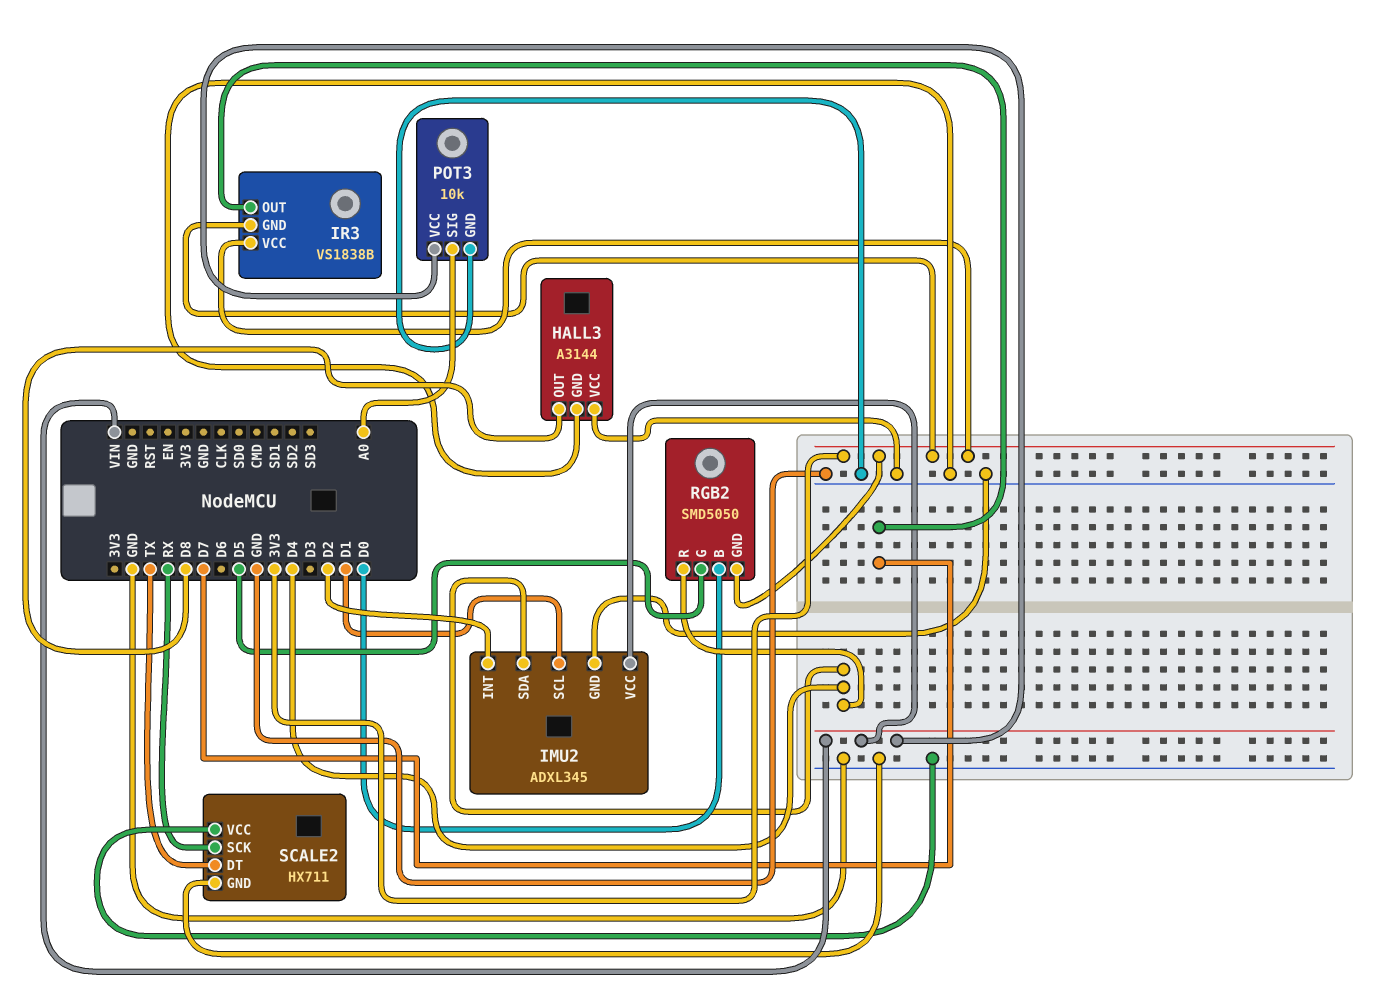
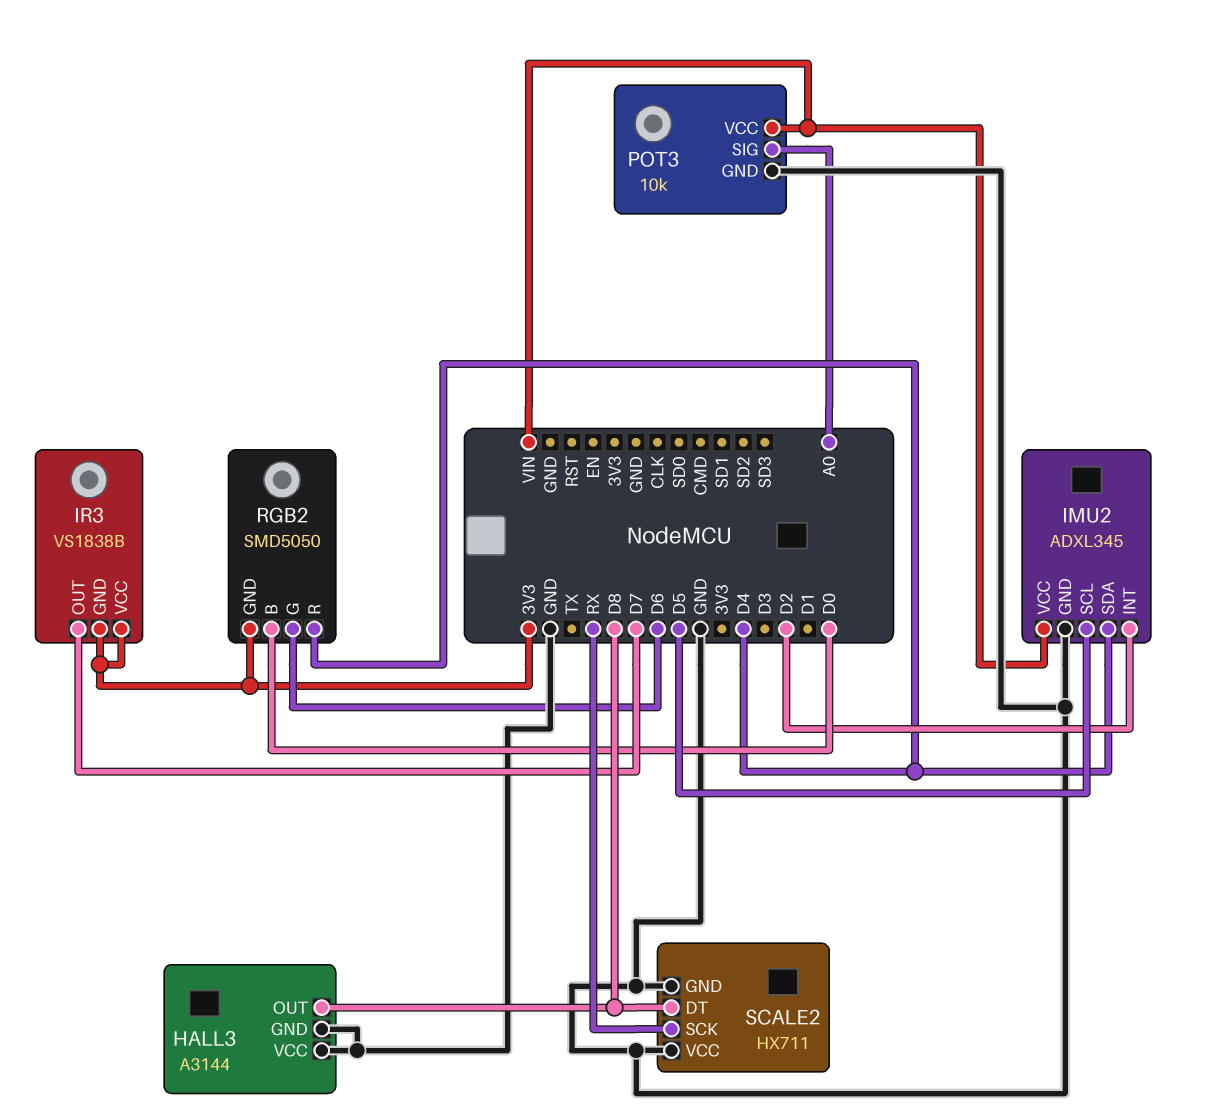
IMU2 pin SCL: D1 -> D5
RGB2 pin G: D5 -> D6
SCALE2 pin DT: TX -> D8

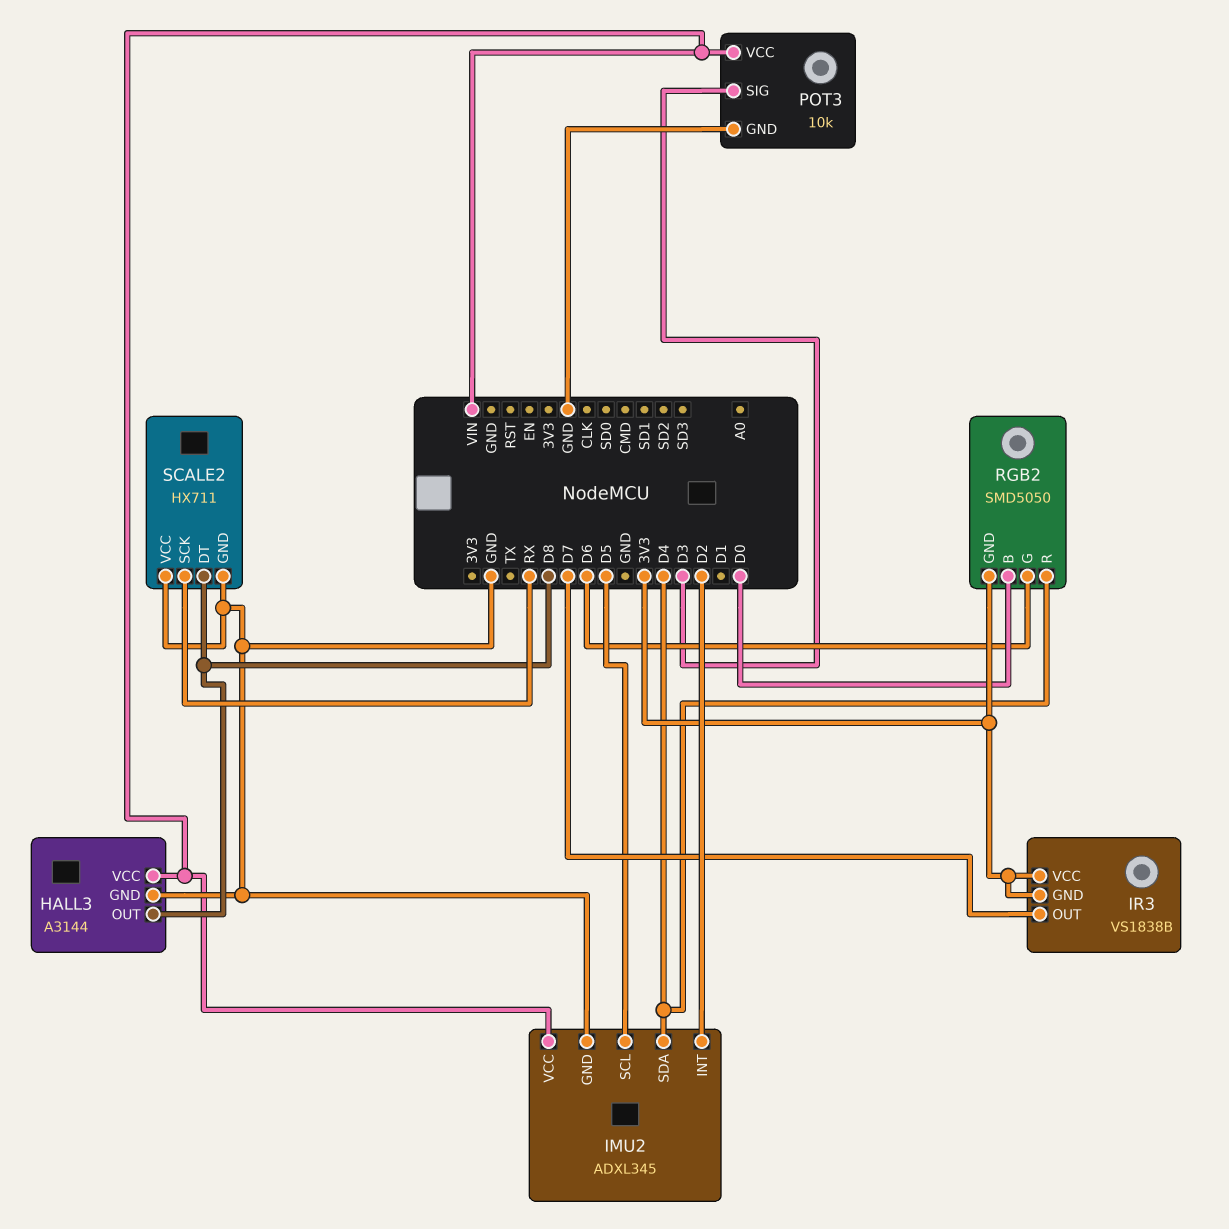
HALL3 pin VCC: GND -> VIN
POT3 pin SIG: A0 -> D3

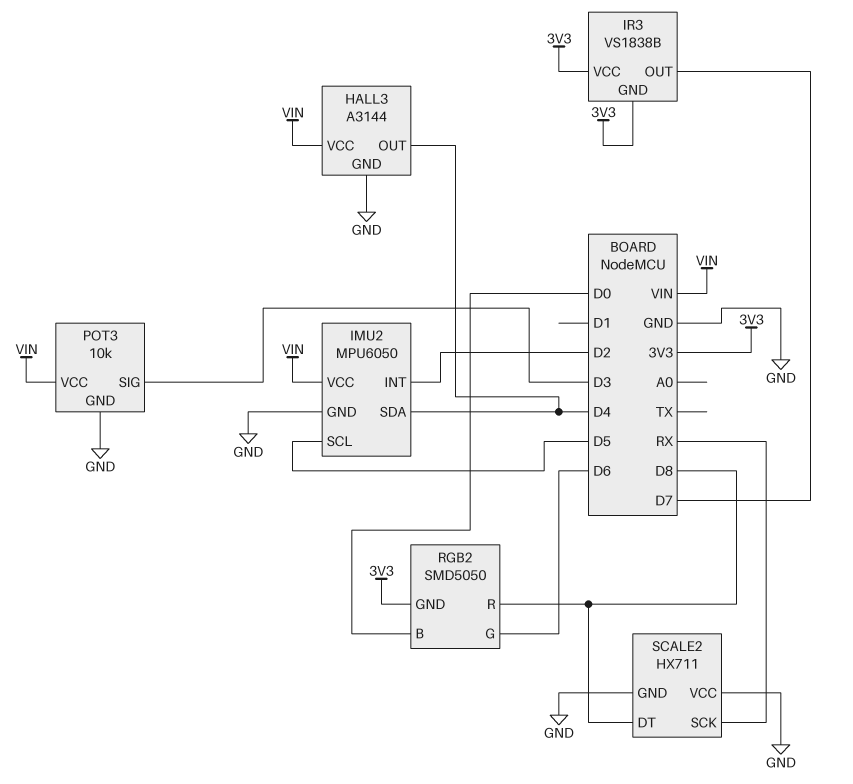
HALL3 pin OUT: D8 -> D4
IMU2: ADXL345 -> MPU6050
RGB2 pin R: D4 -> D8

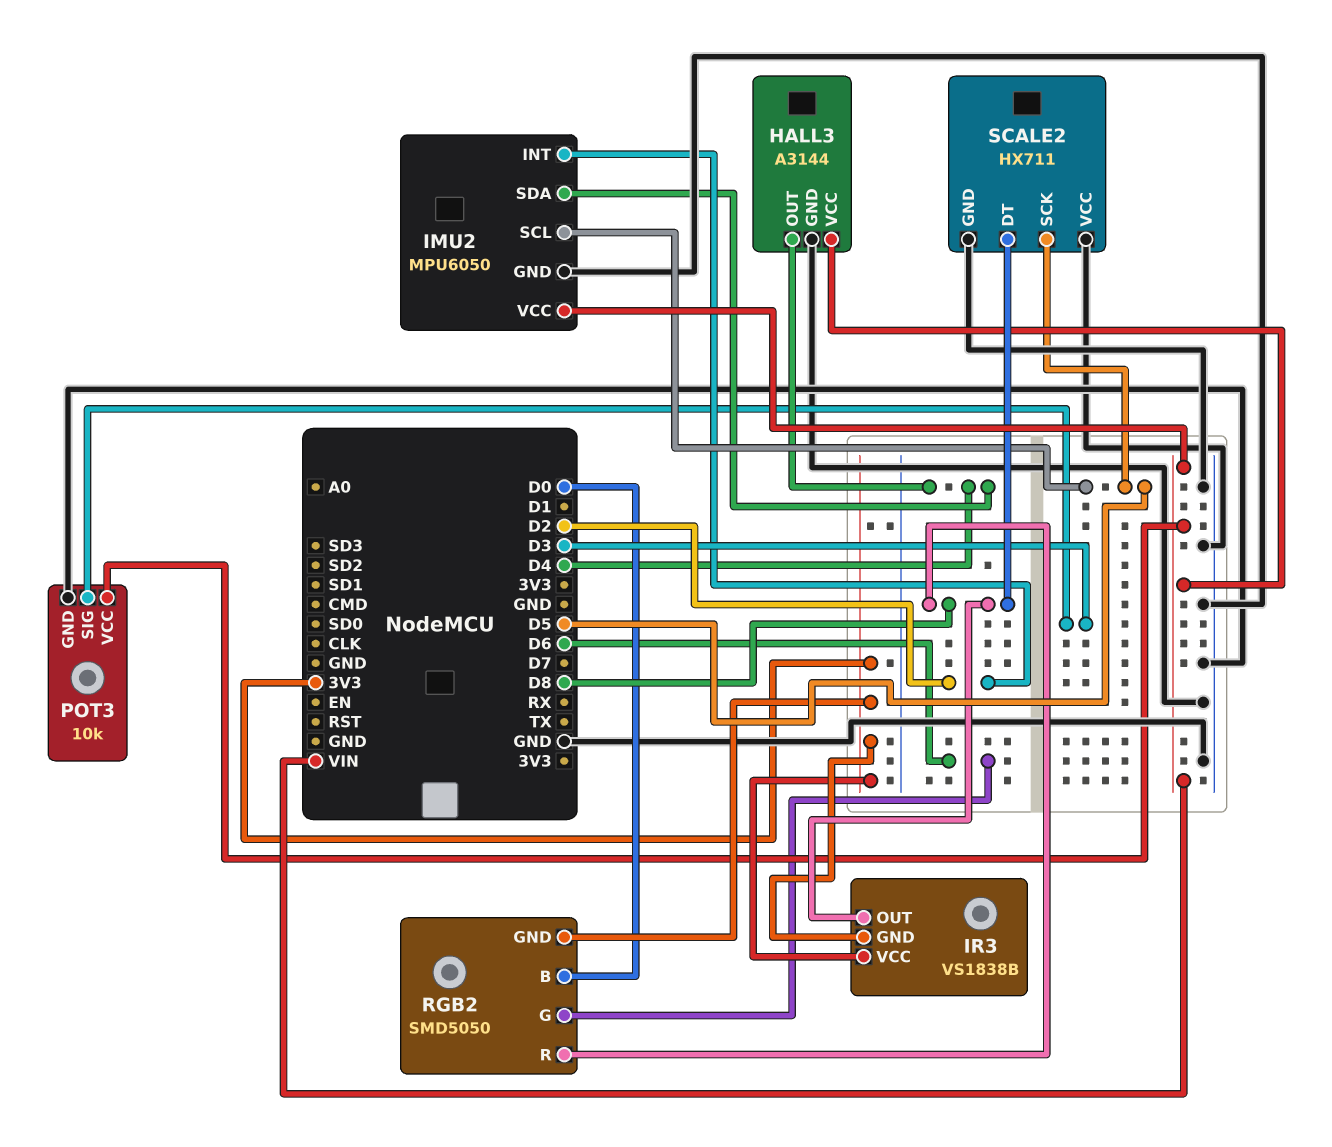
IR3 pin OUT: D7 -> D8
SCALE2 pin SCK: RX -> D5

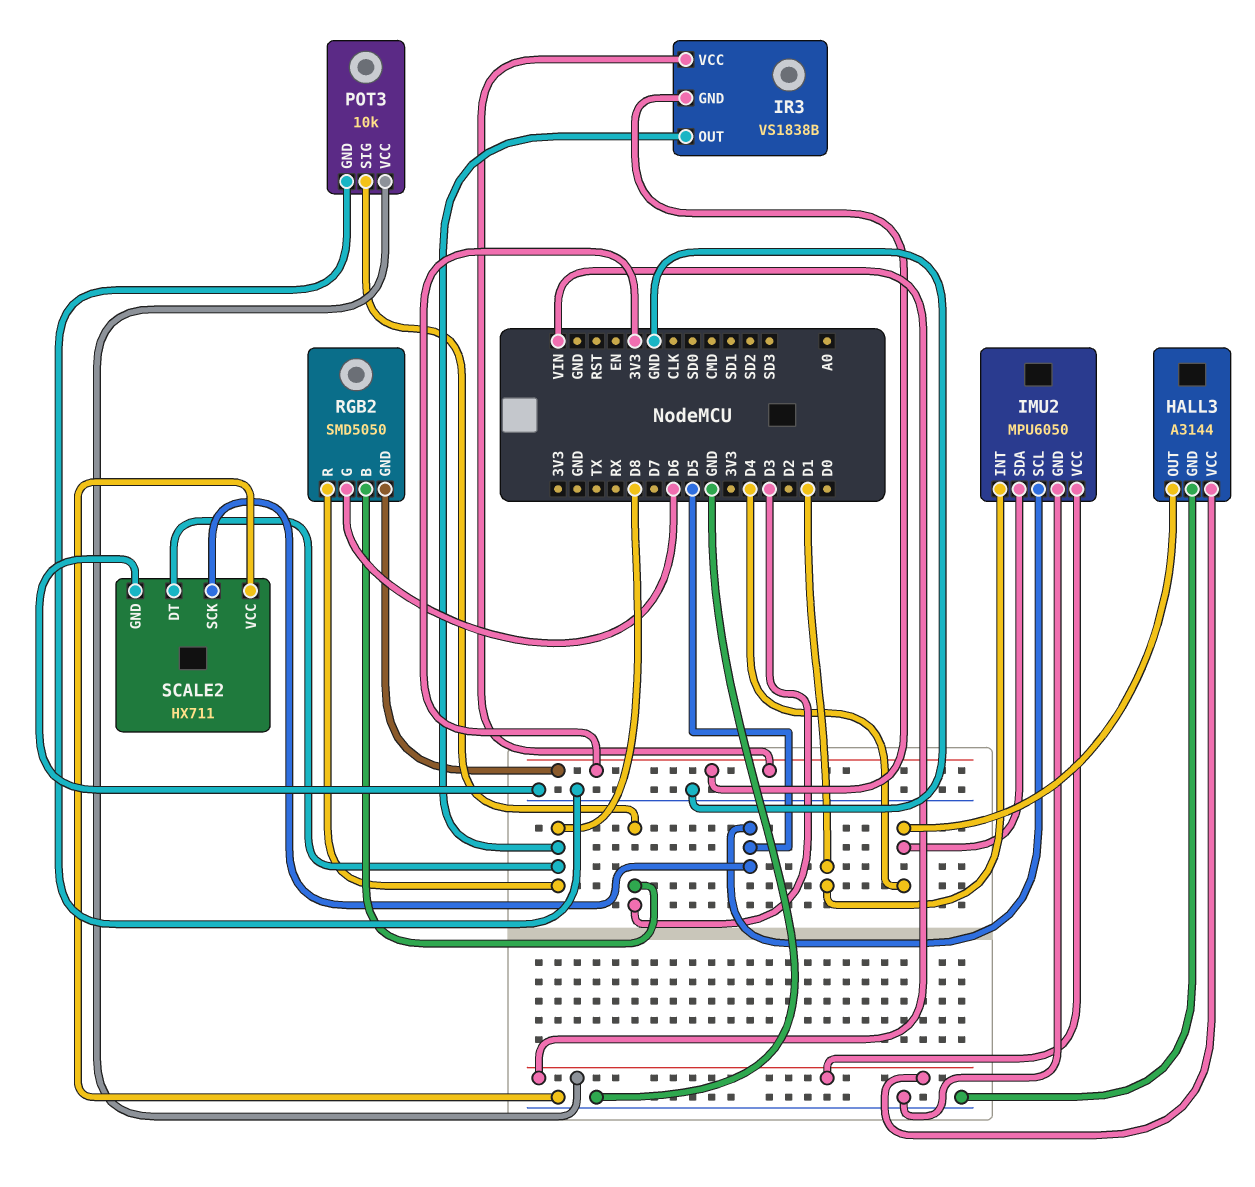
IMU2 pin INT: D2 -> D1
RGB2 pin B: D0 -> D3

